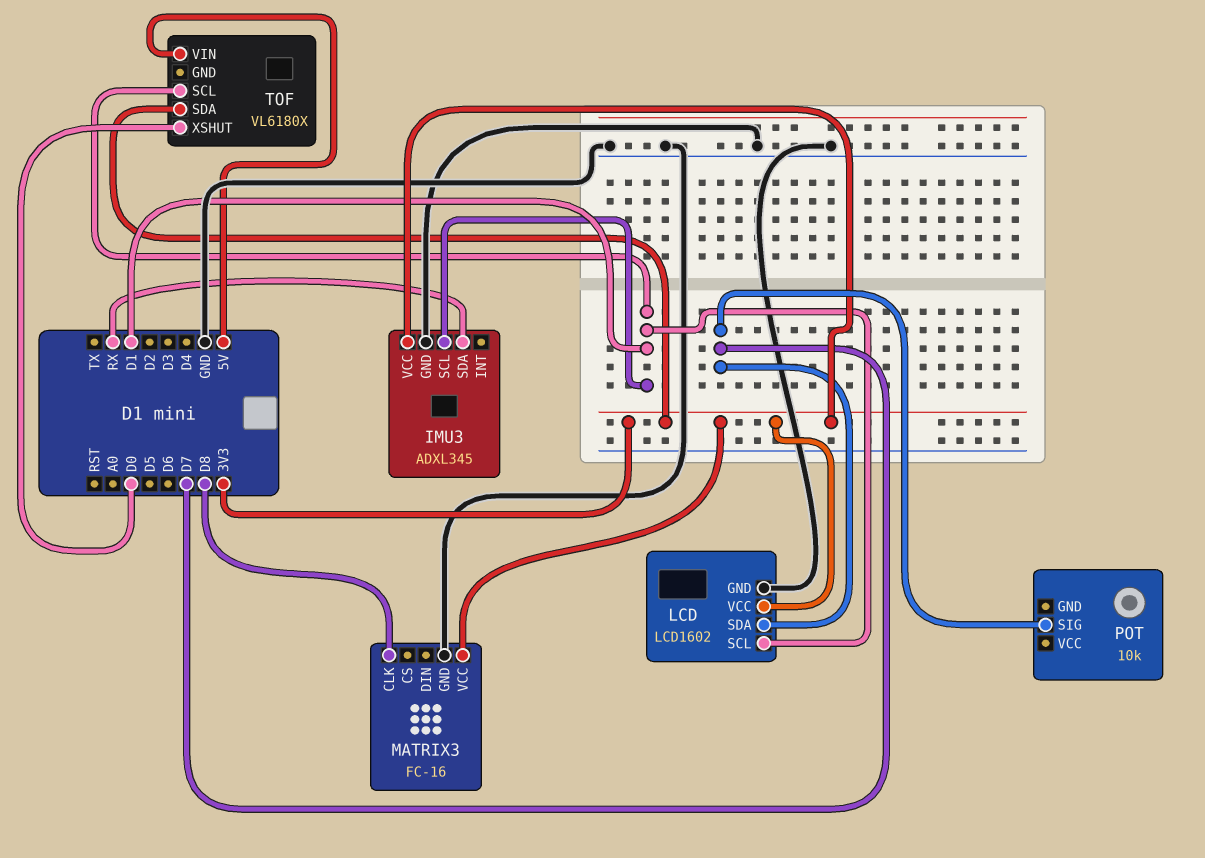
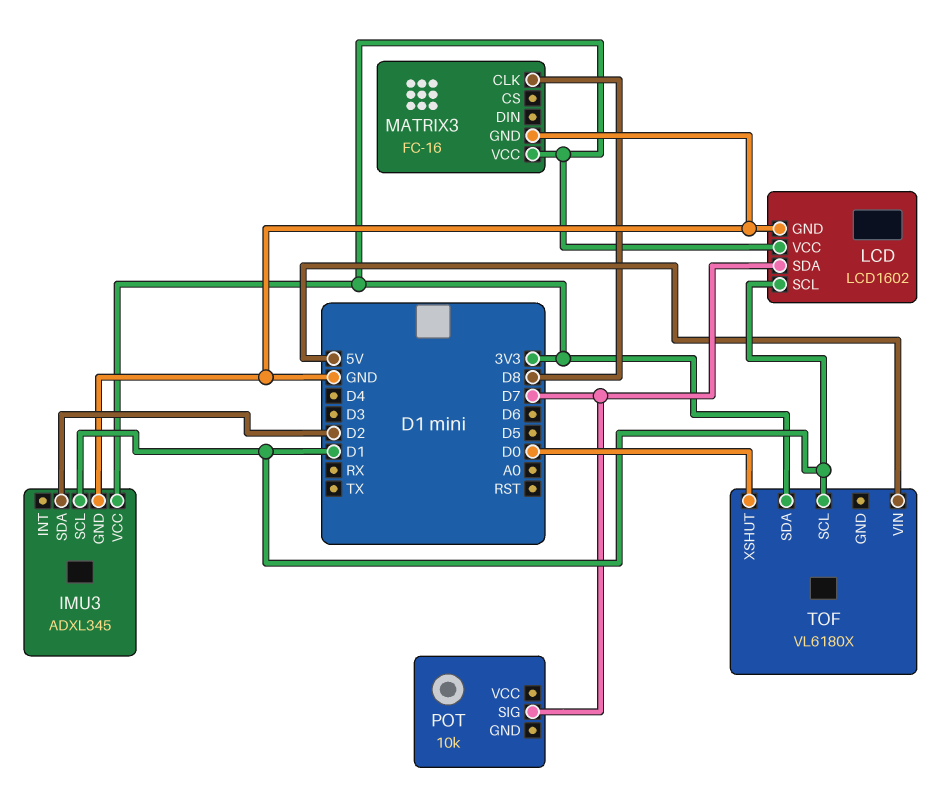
IMU3 pin SDA: RX -> D2

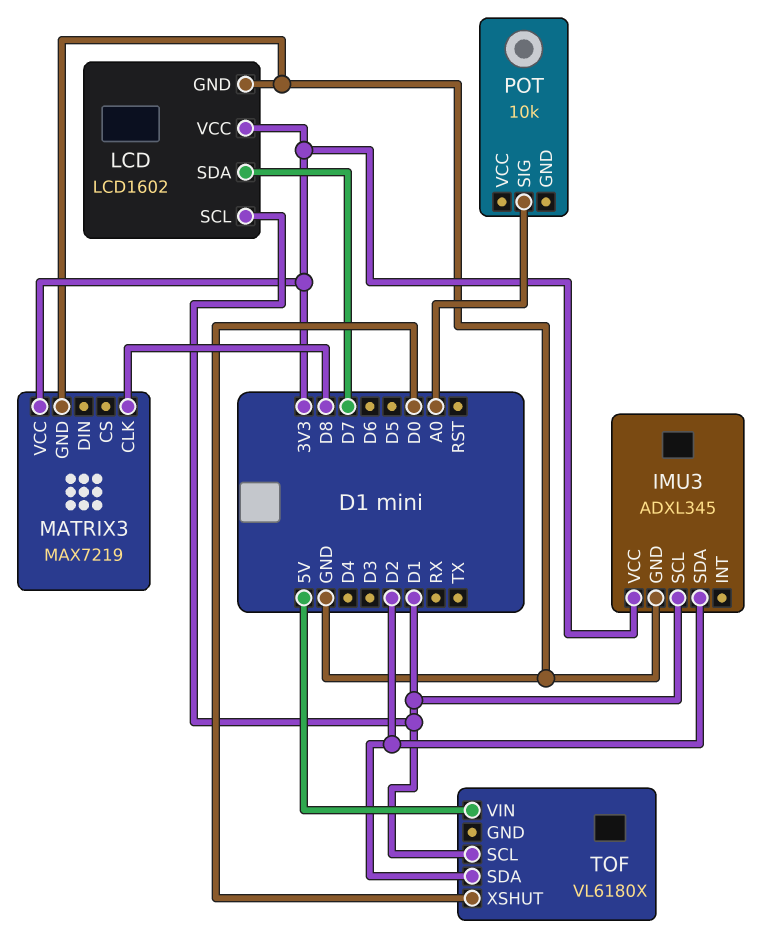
MATRIX3: FC-16 -> MAX7219
POT pin SIG: D7 -> A0
TOF pin SDA: 3V3 -> D2

